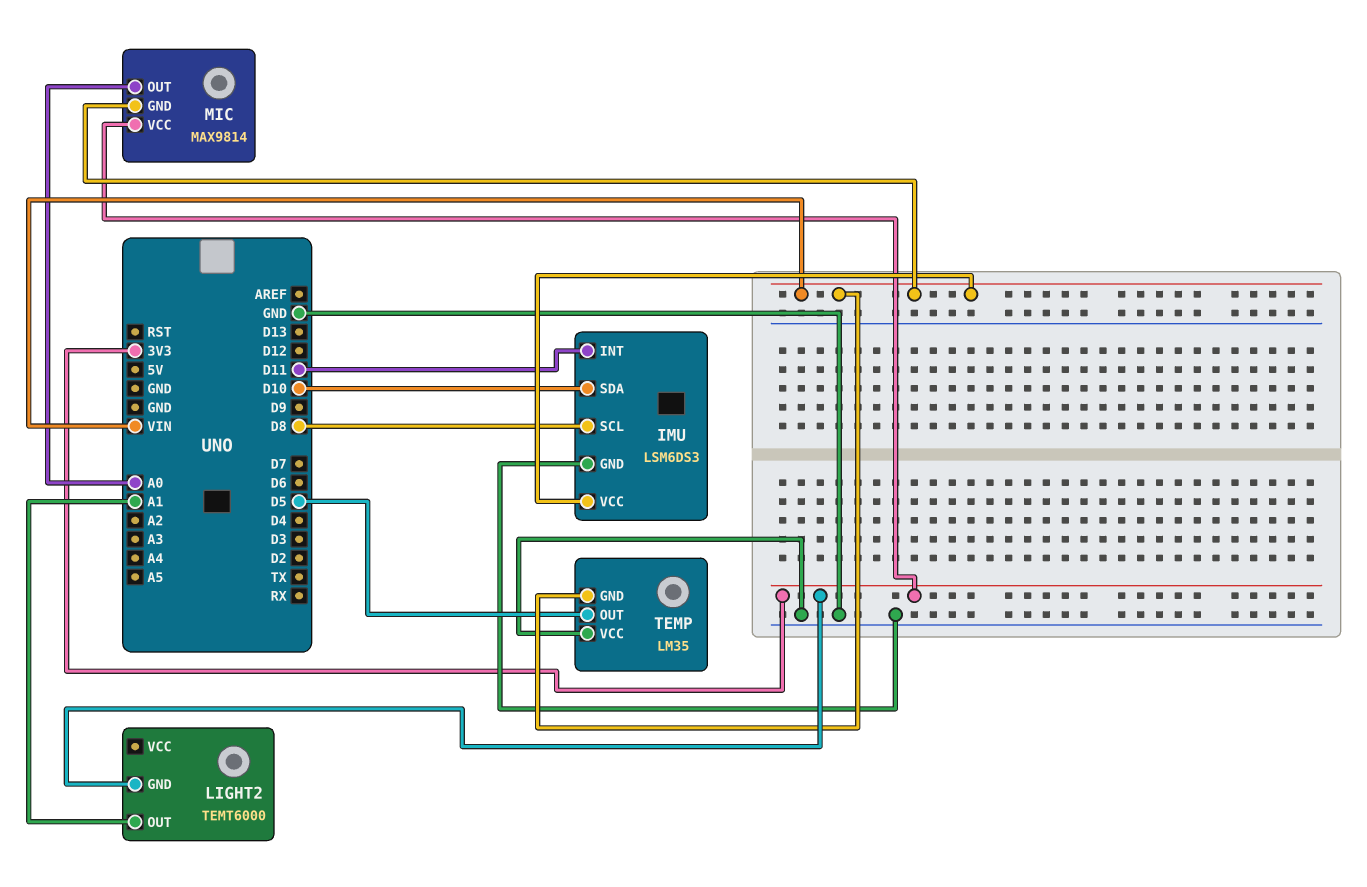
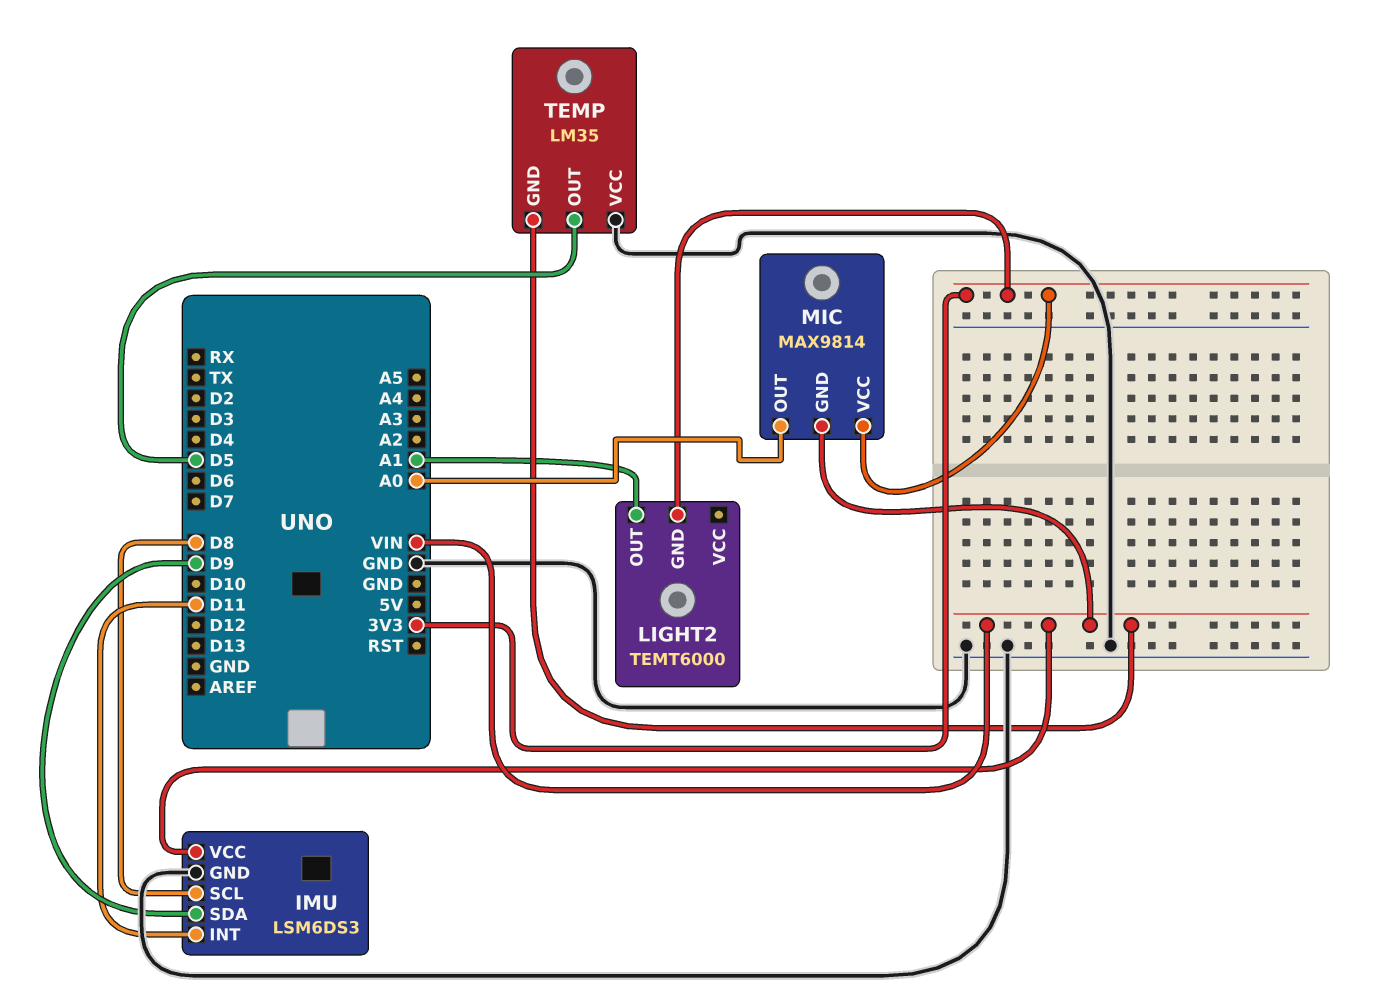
IMU pin SDA: D10 -> D9

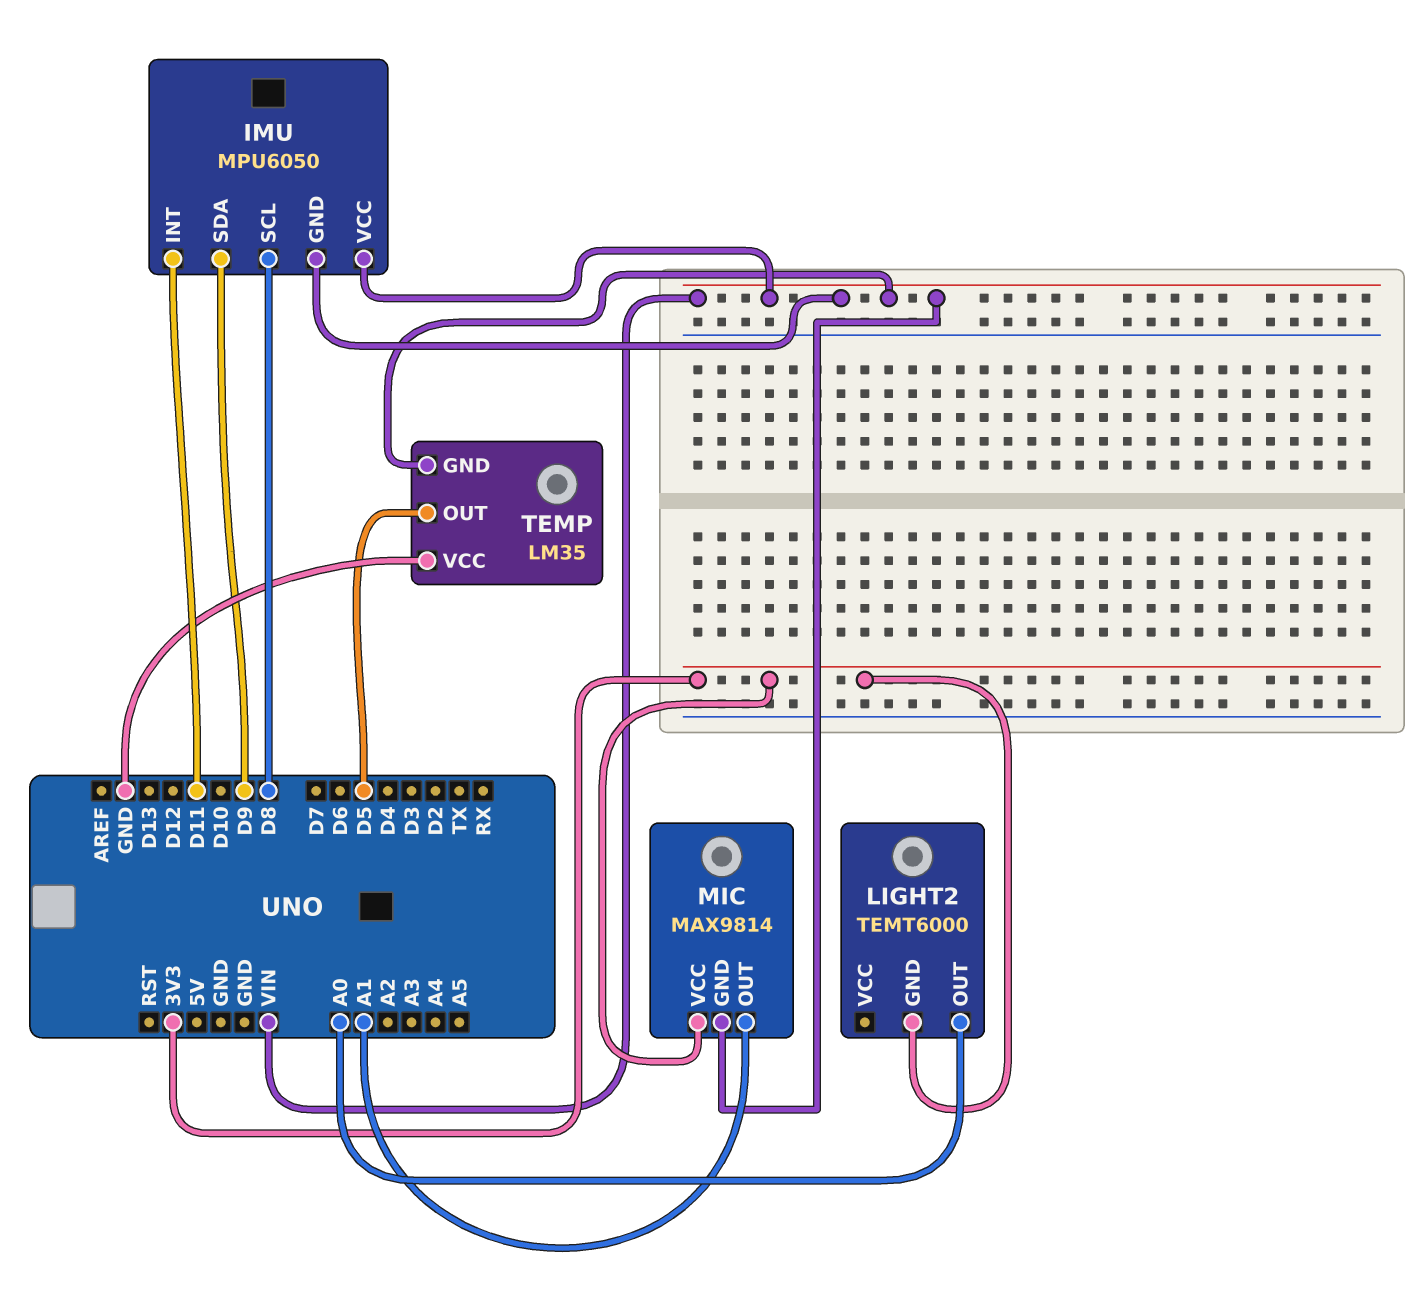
IMU: LSM6DS3 -> MPU6050
IMU pin GND: GND -> VIN
LIGHT2 pin OUT: A1 -> A0
MIC pin OUT: A0 -> A1

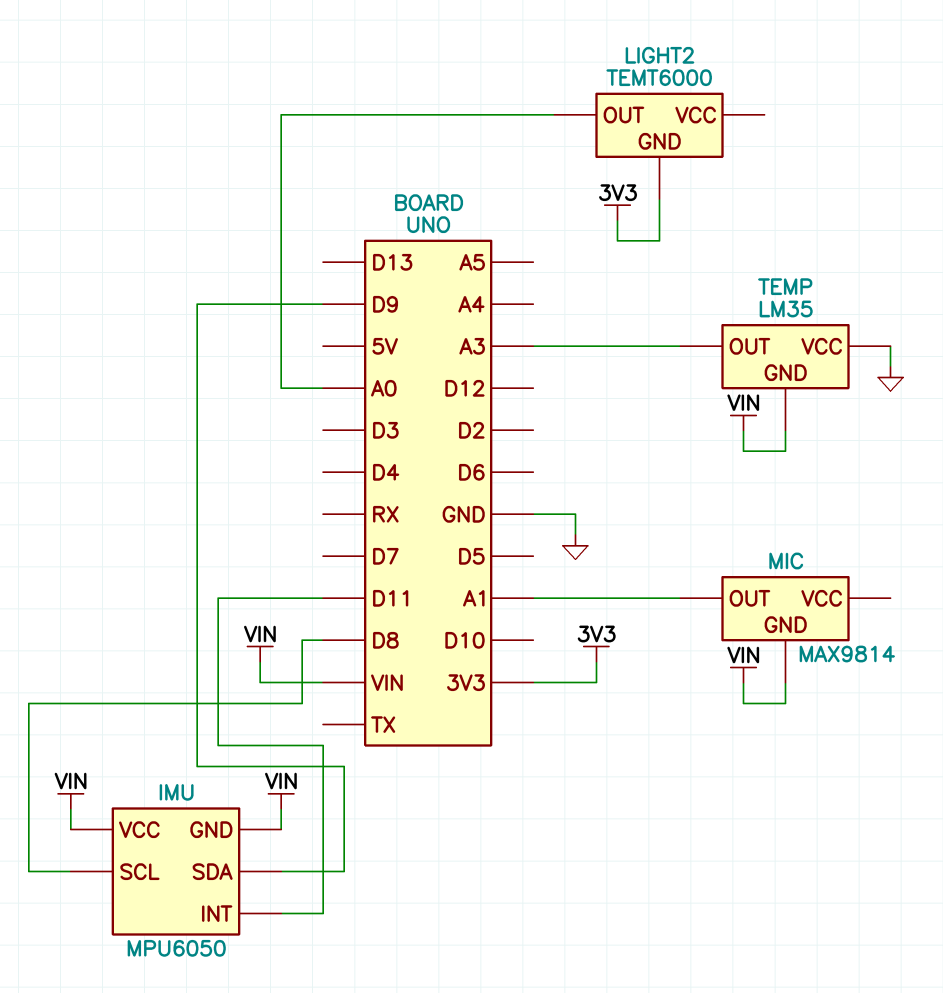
MIC pin VCC: 3V3 -> none
TEMP pin OUT: D5 -> A3

